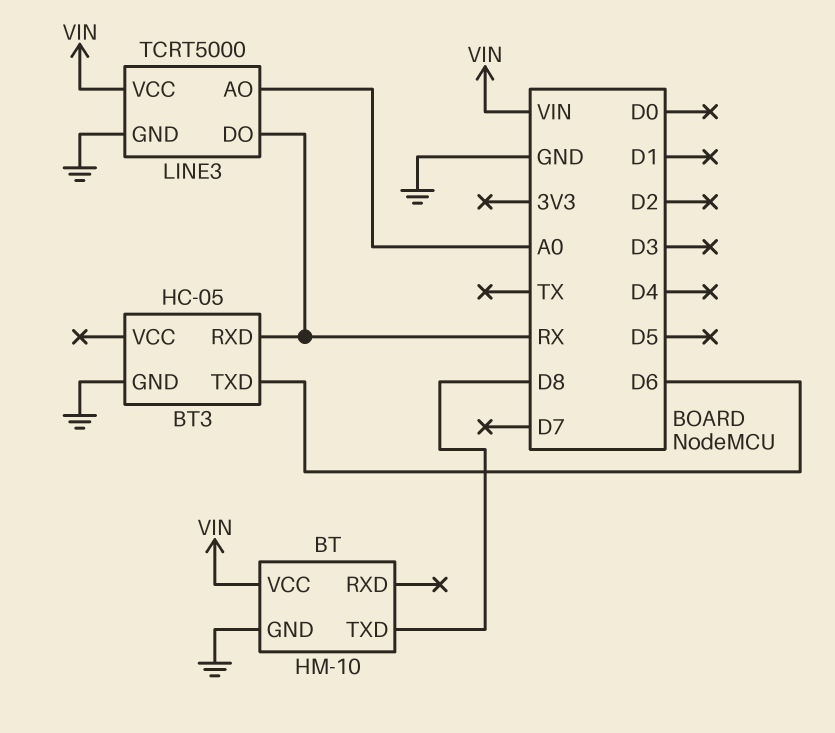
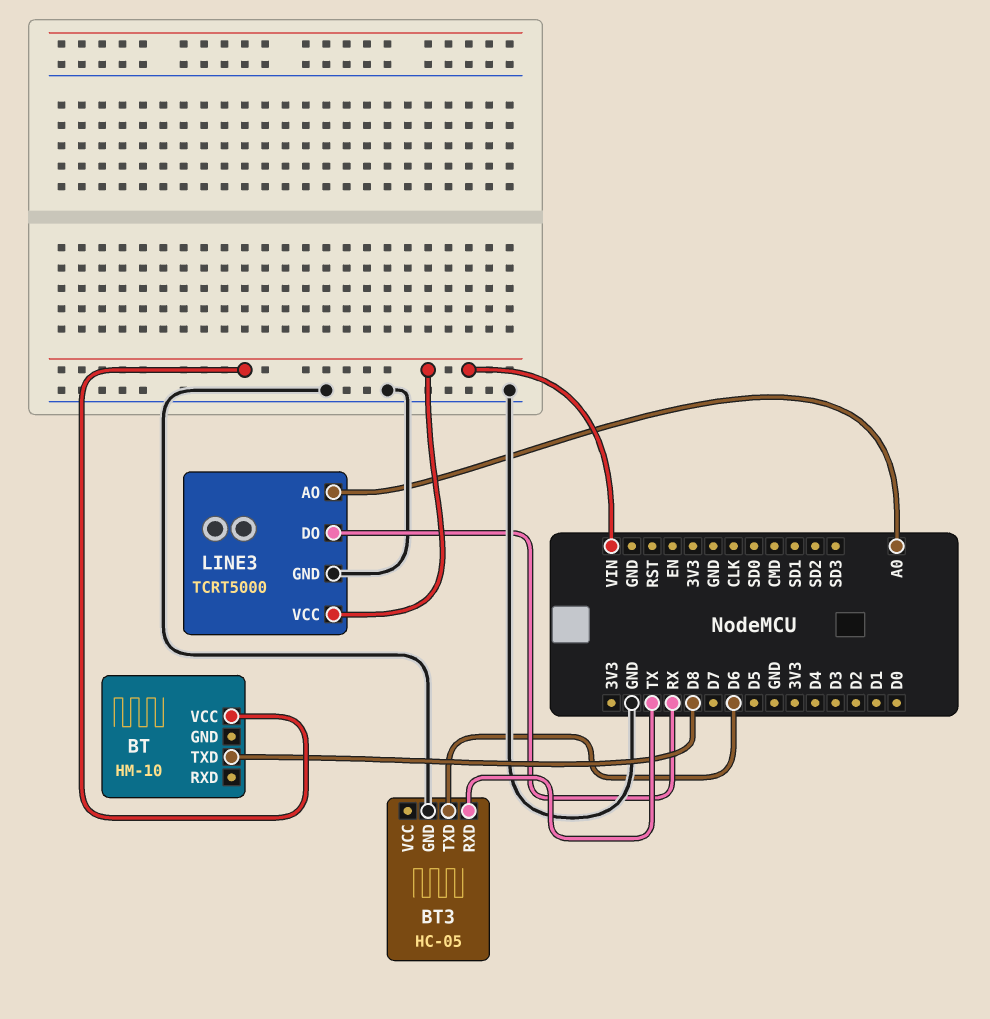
BT pin GND: GND -> none
BT3 pin RXD: RX -> TX

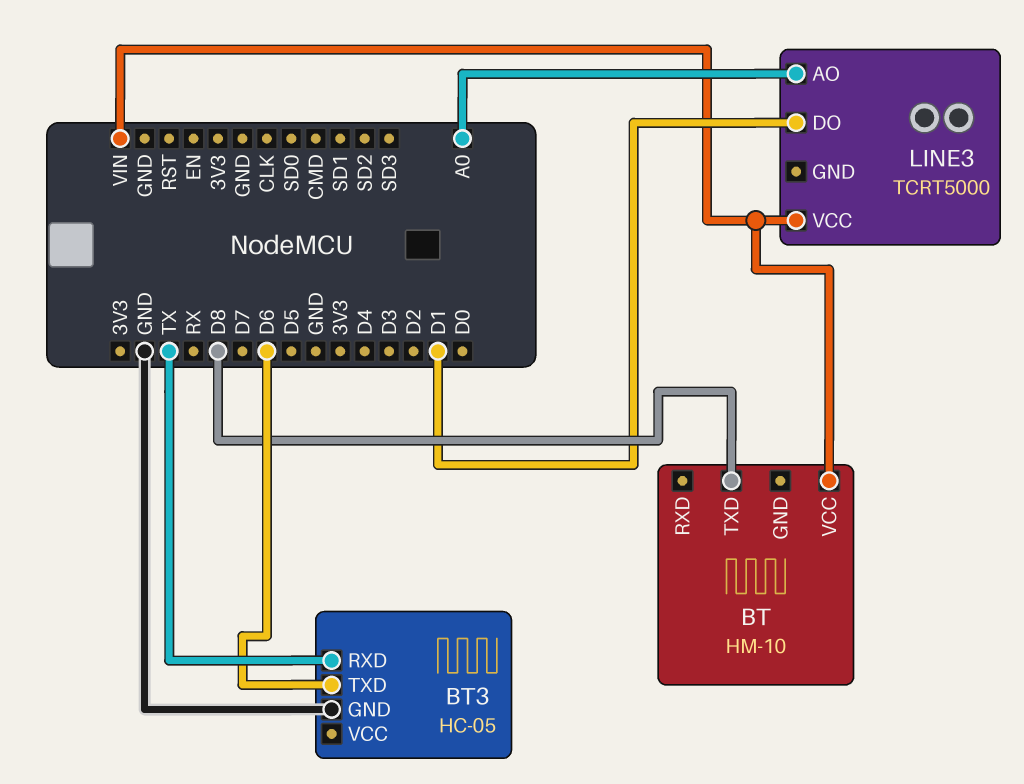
LINE3 pin DO: RX -> D1
LINE3 pin GND: GND -> none

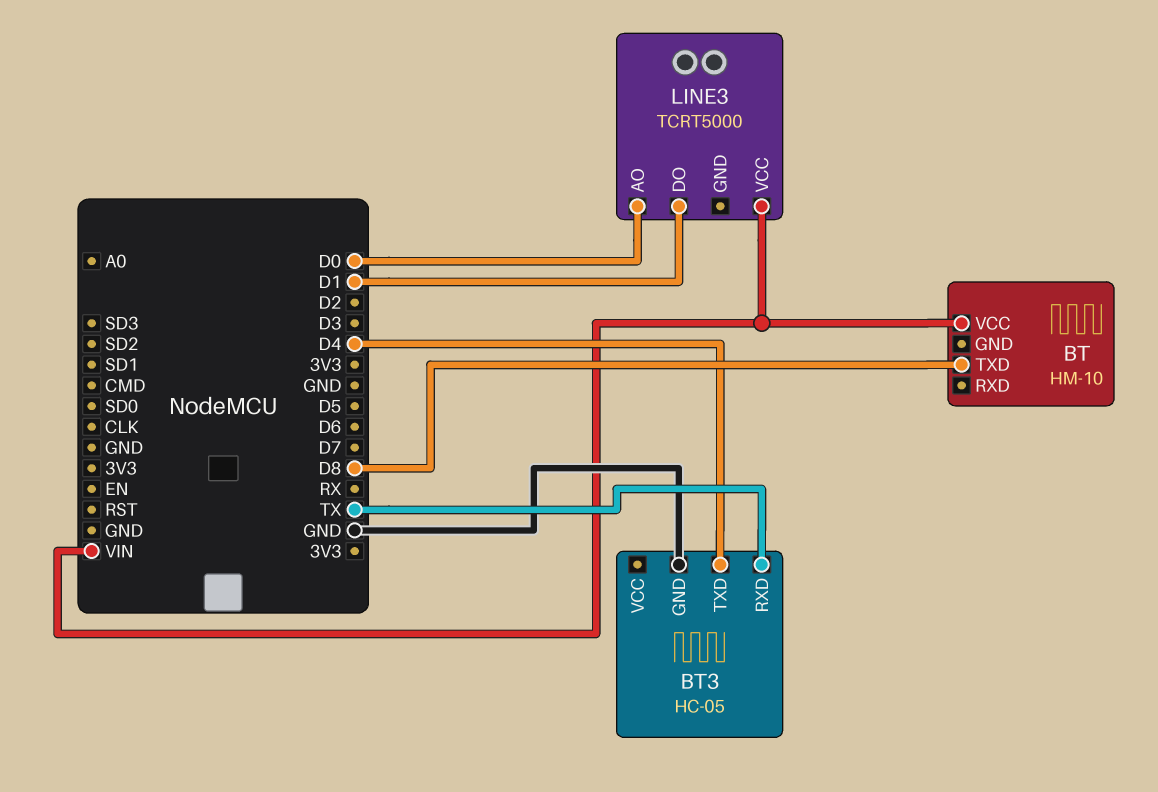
BT3 pin TXD: D6 -> D4
LINE3 pin AO: A0 -> D0

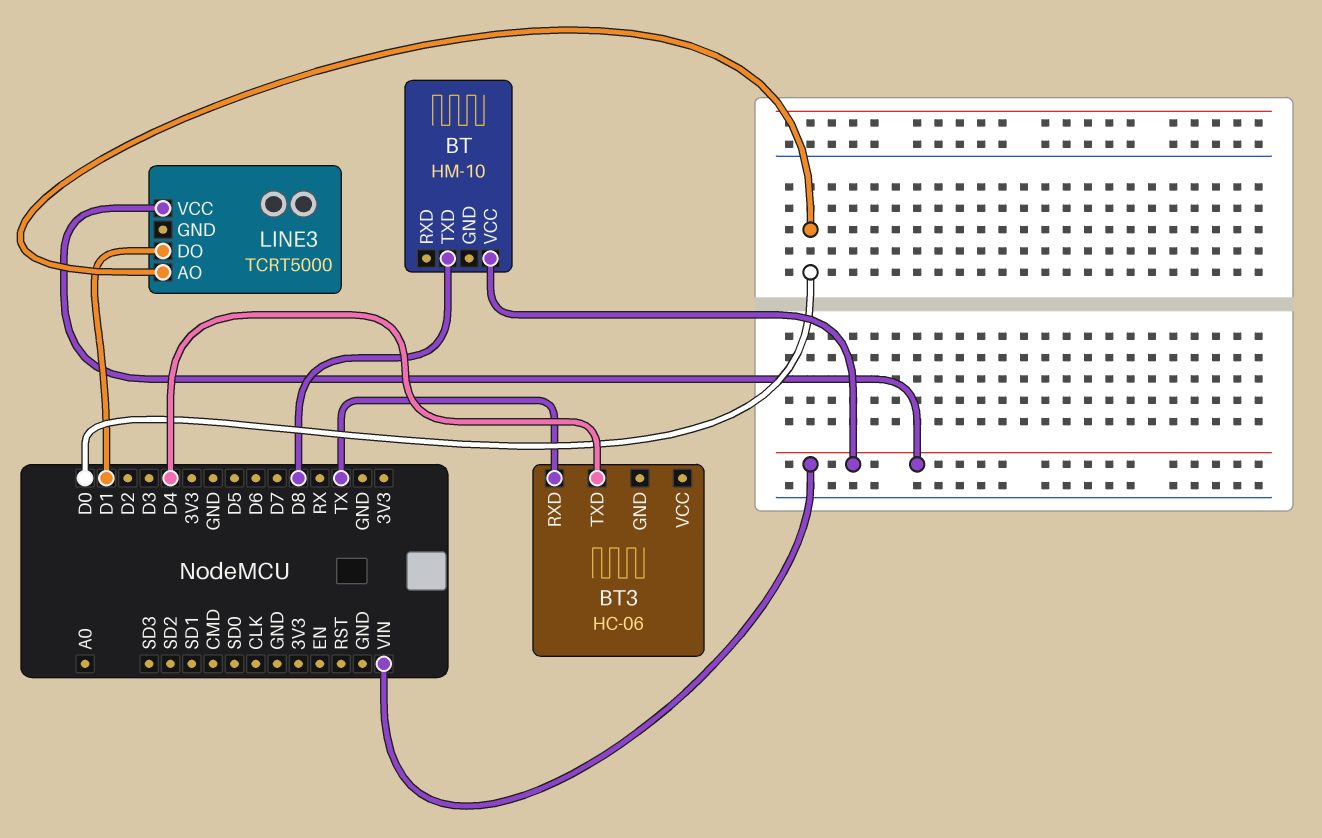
BT3: HC-05 -> HC-06
BT3 pin GND: GND -> none

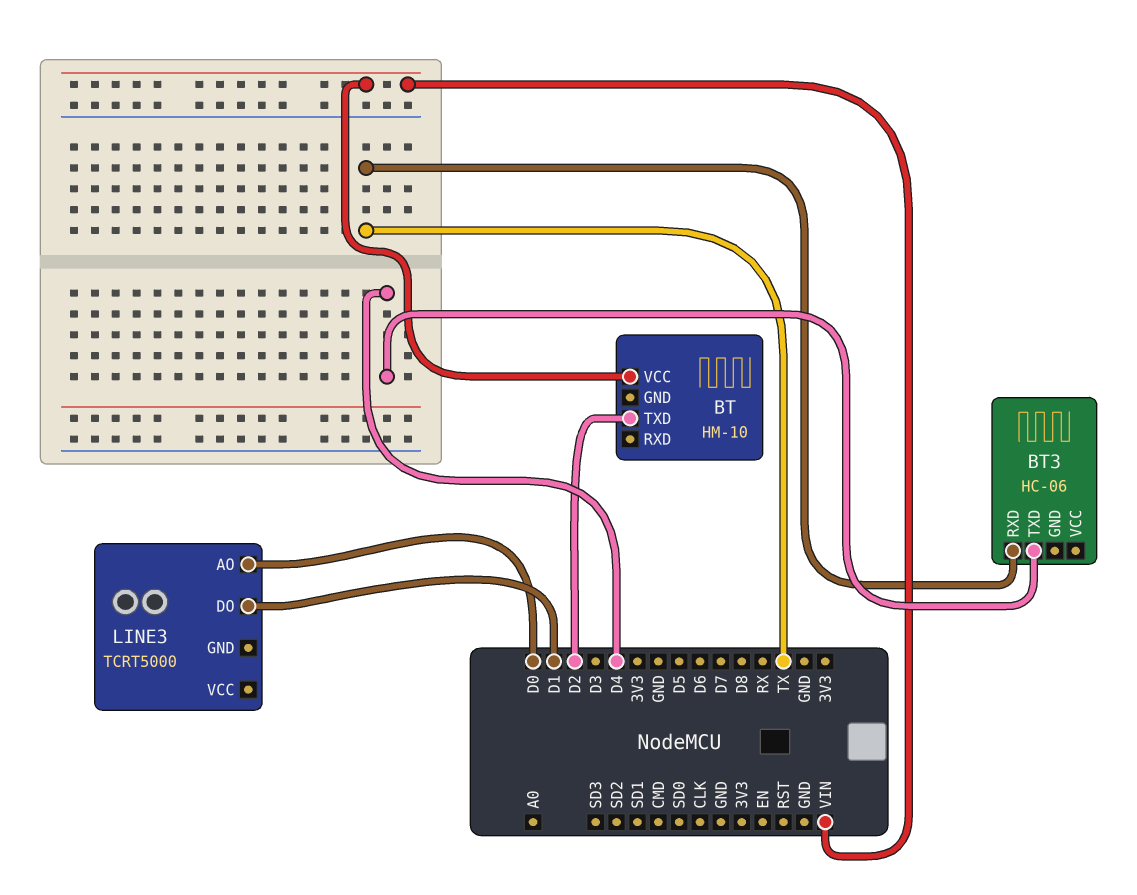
BT pin TXD: D8 -> D2
LINE3 pin VCC: VIN -> none

